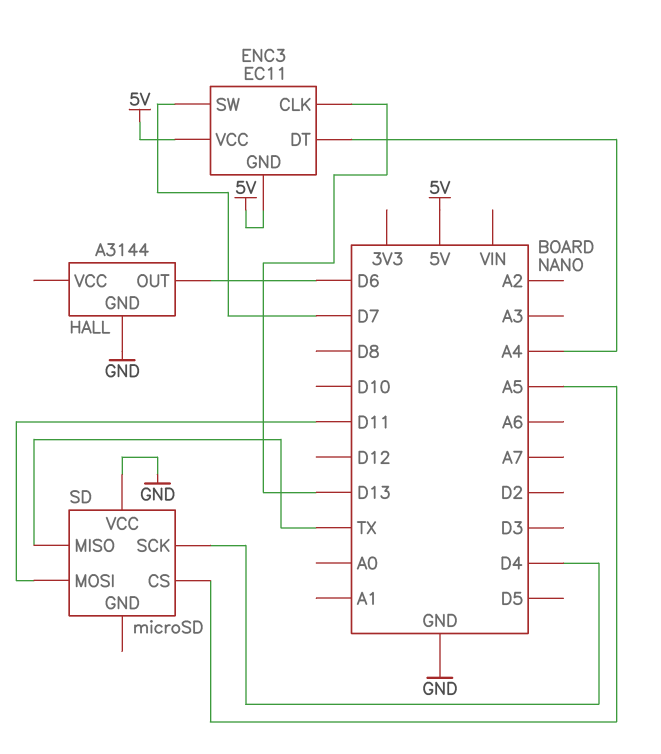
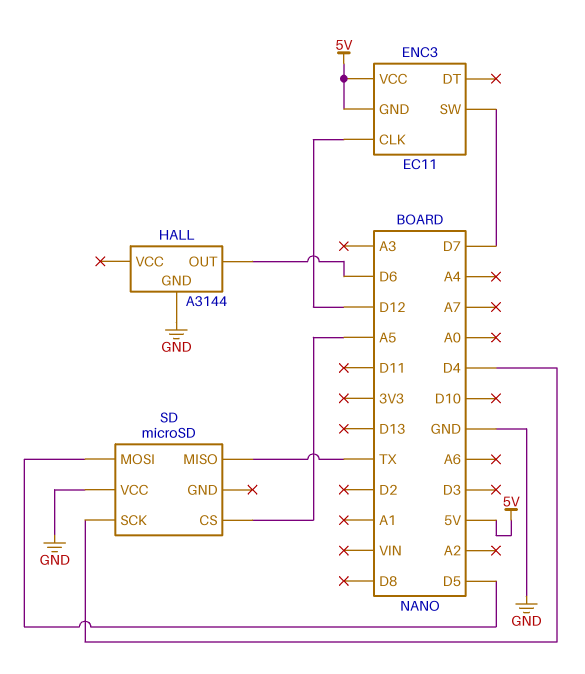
ENC3 pin CLK: D13 -> D12
ENC3 pin DT: A4 -> none
SD pin MOSI: D11 -> D5

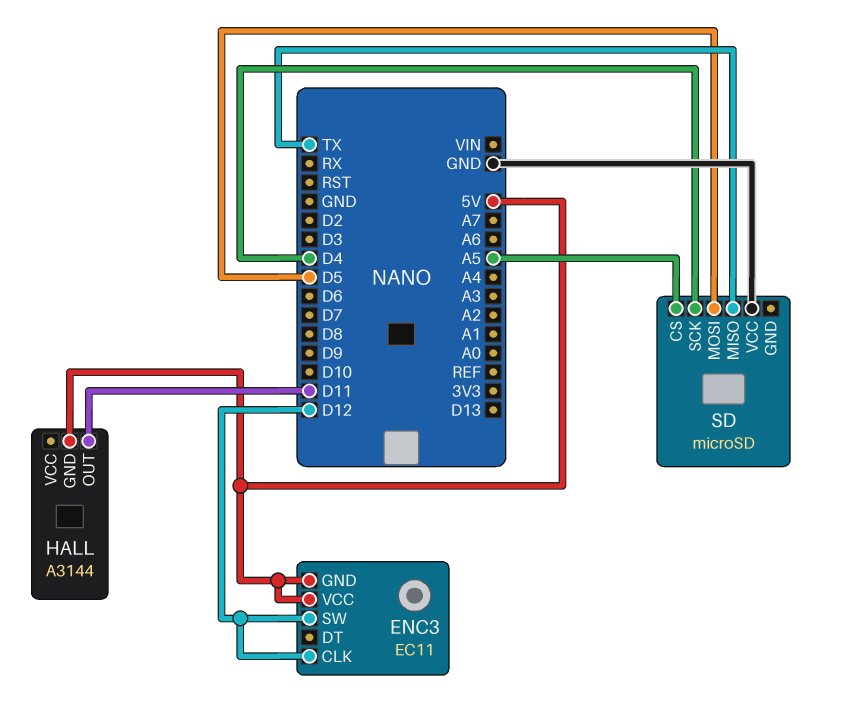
ENC3 pin SW: D7 -> D12
HALL pin GND: GND -> 5V
HALL pin OUT: D6 -> D11

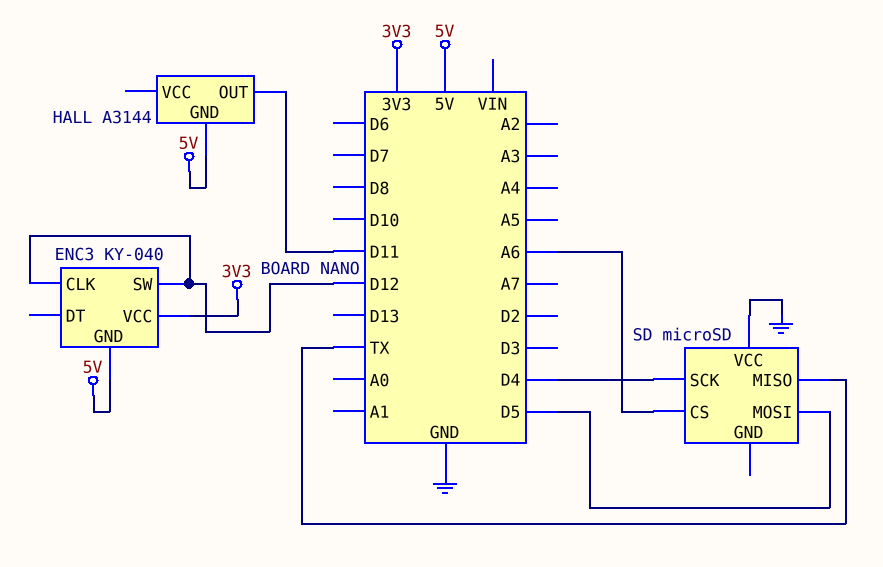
ENC3: EC11 -> KY-040
ENC3 pin VCC: 5V -> 3V3
SD pin CS: A5 -> A6

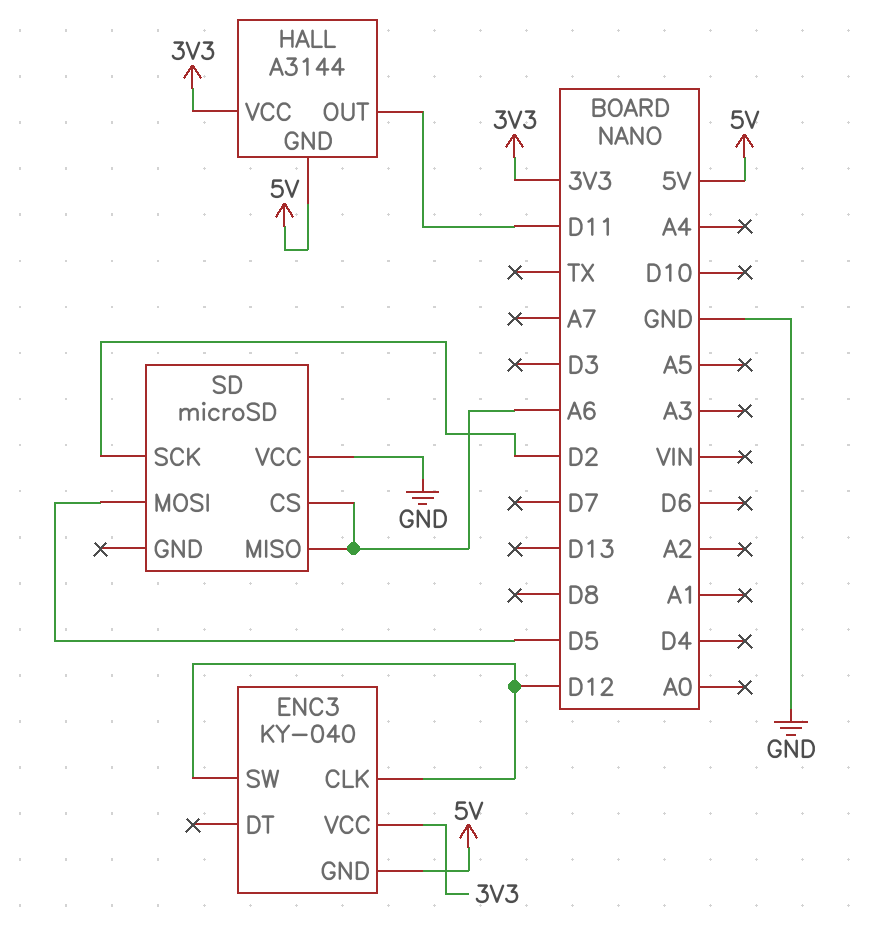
HALL pin VCC: none -> 3V3
SD pin MISO: TX -> A6
SD pin SCK: D4 -> D2

